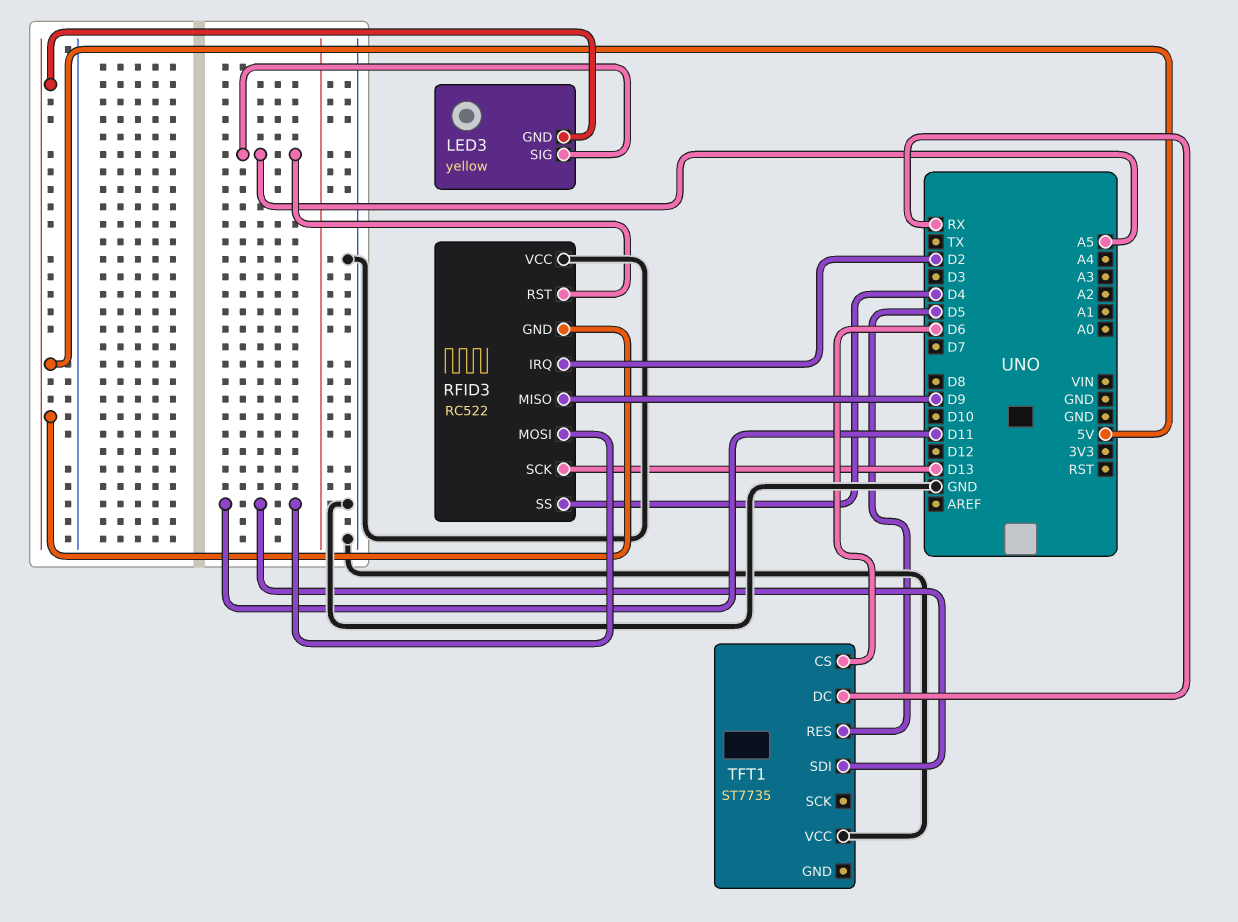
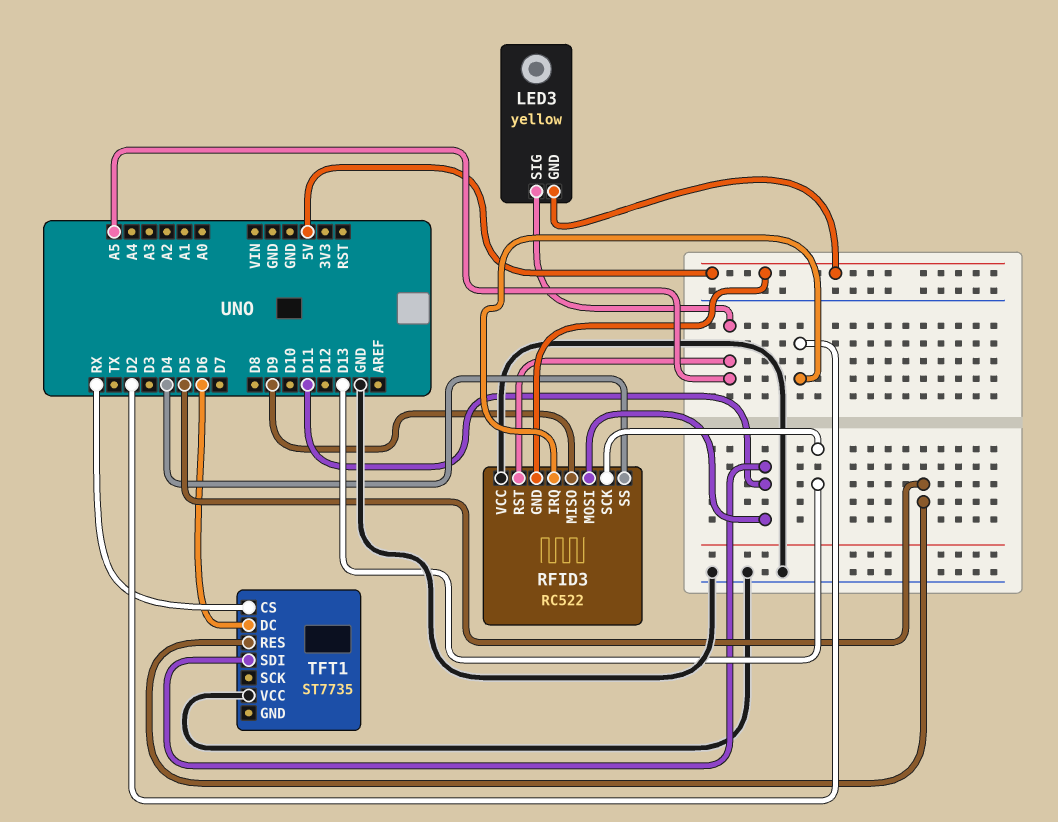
TFT1 pin CS: D6 -> RX
TFT1 pin DC: RX -> D6

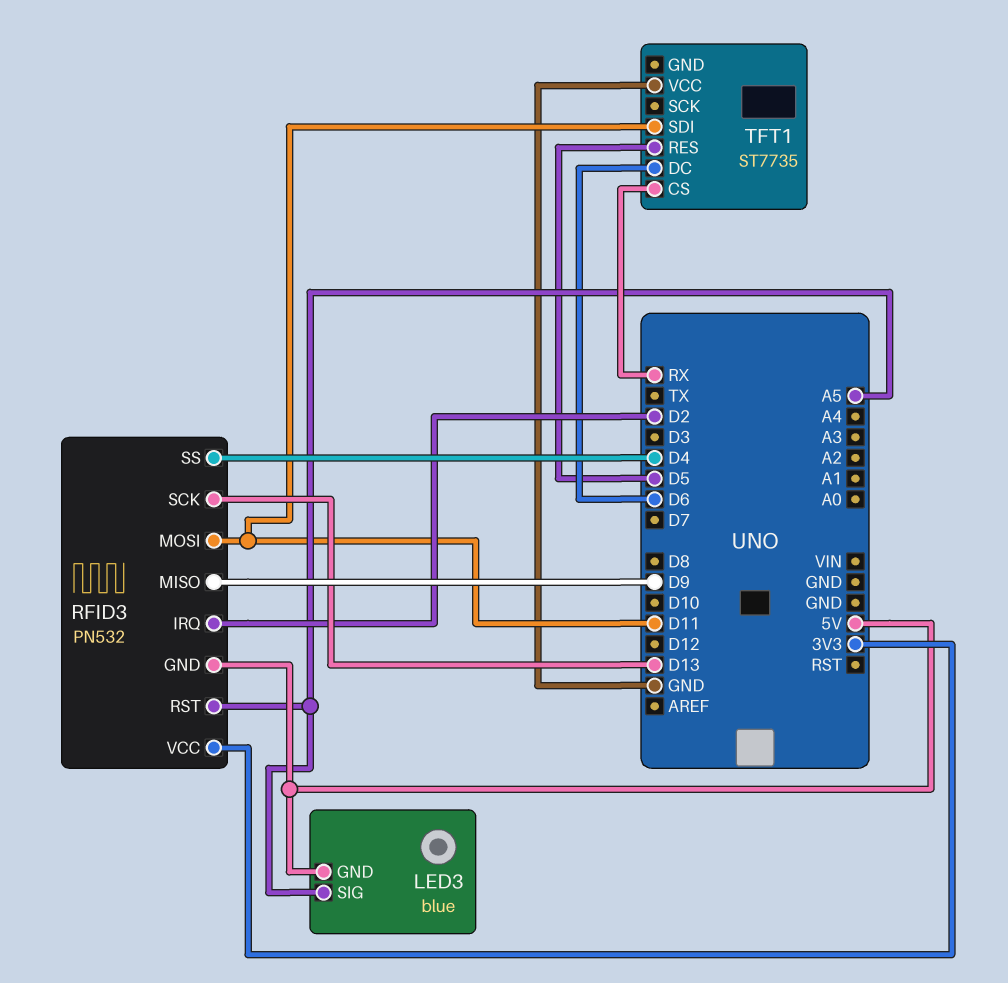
LED3: yellow -> blue
RFID3: RC522 -> PN532
RFID3 pin VCC: GND -> 3V3

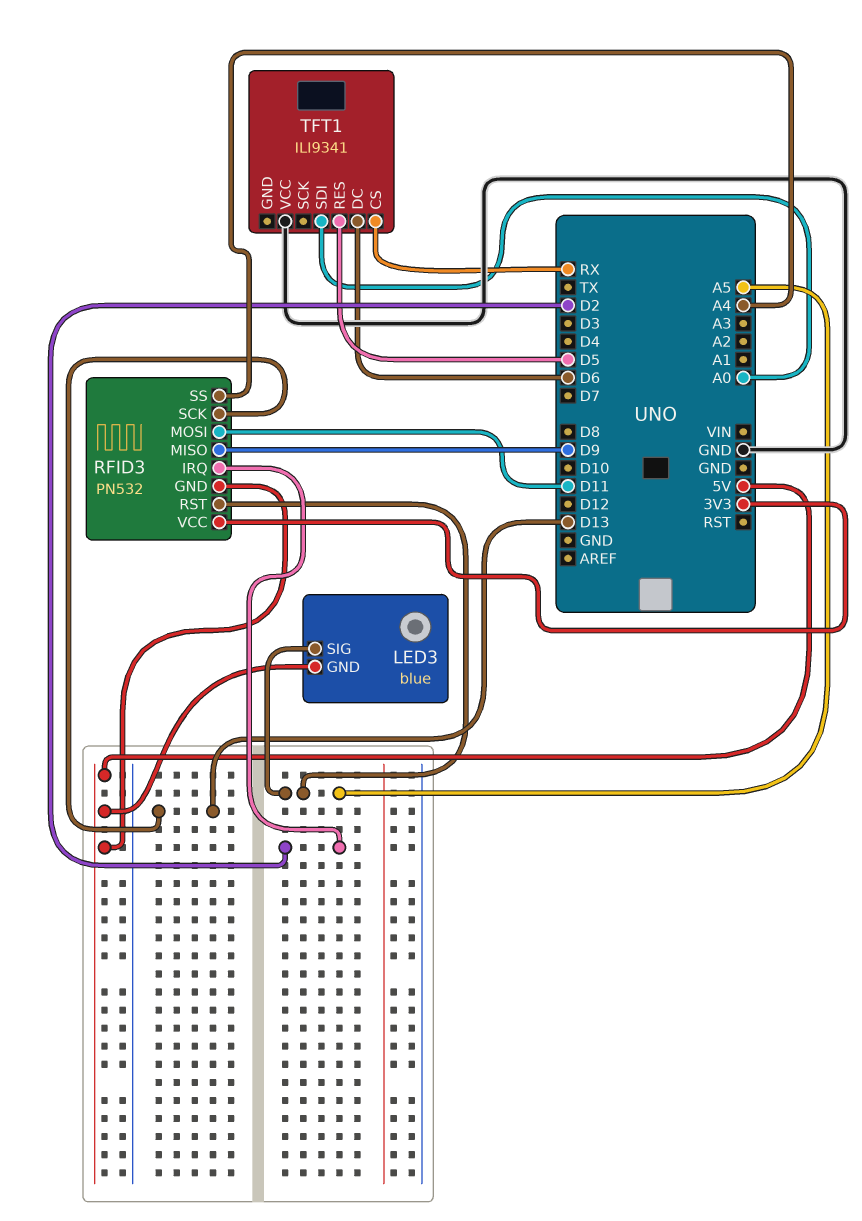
RFID3 pin SS: D4 -> A4
TFT1: ST7735 -> ILI9341
TFT1 pin SDI: D11 -> A0

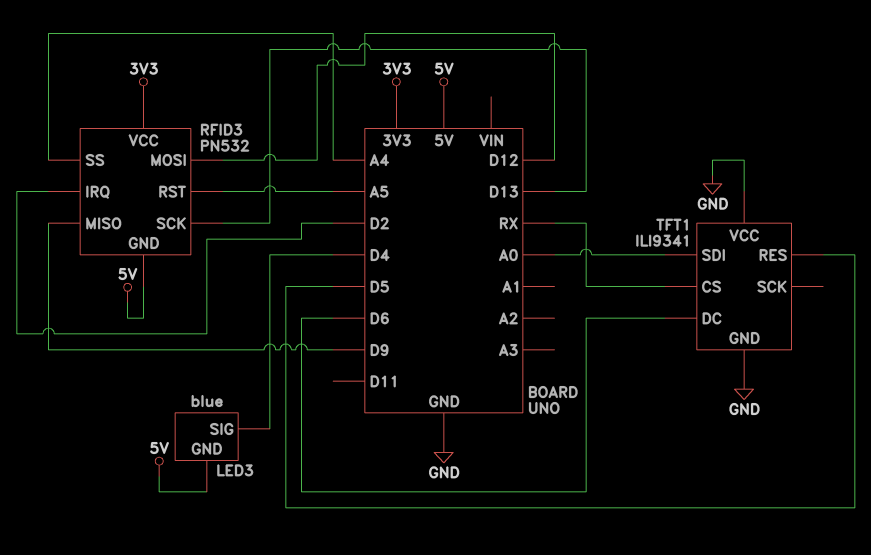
LED3 pin SIG: A5 -> D4
RFID3 pin MOSI: D11 -> D12
TFT1 pin GND: none -> GND

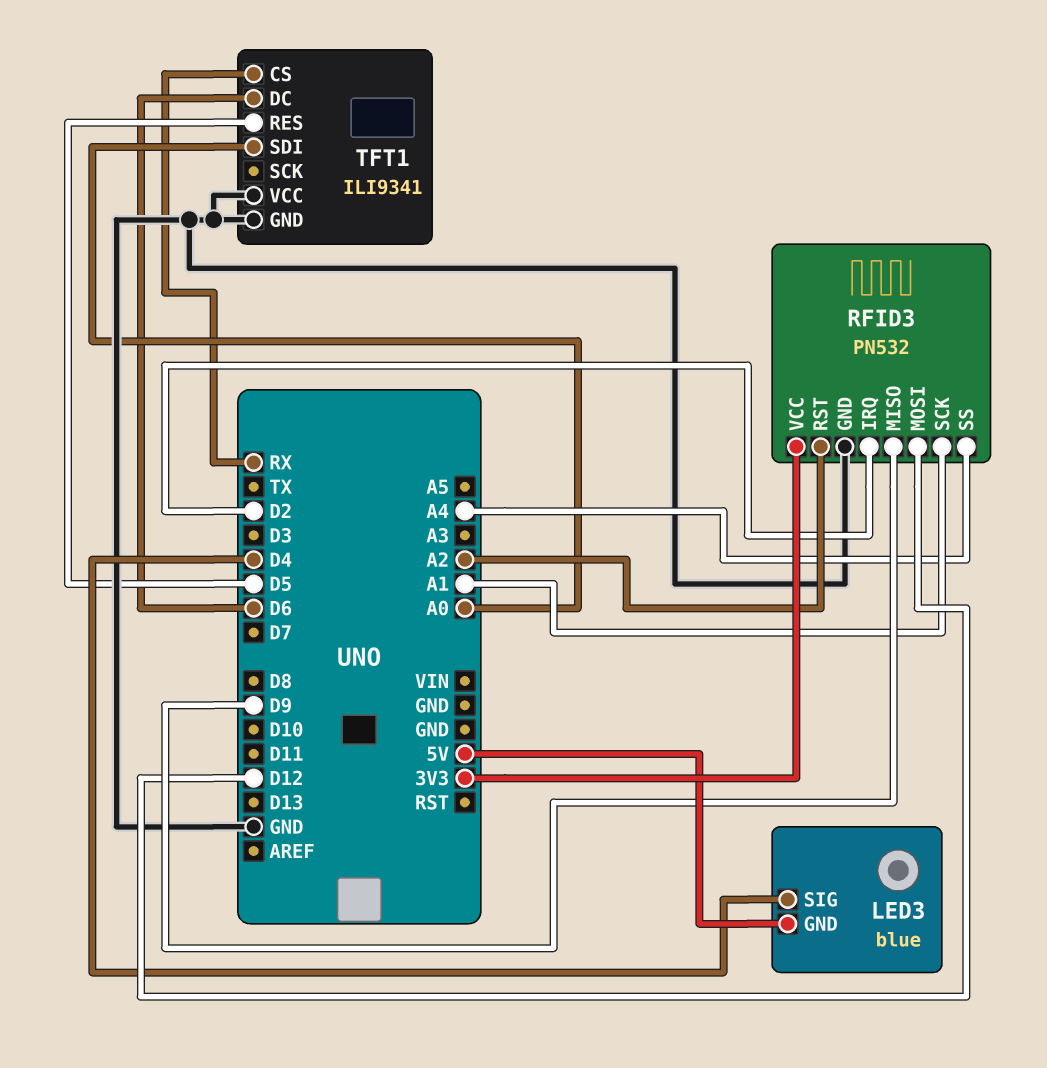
RFID3 pin GND: 5V -> GND
RFID3 pin RST: A5 -> A2
RFID3 pin SCK: D13 -> A1

